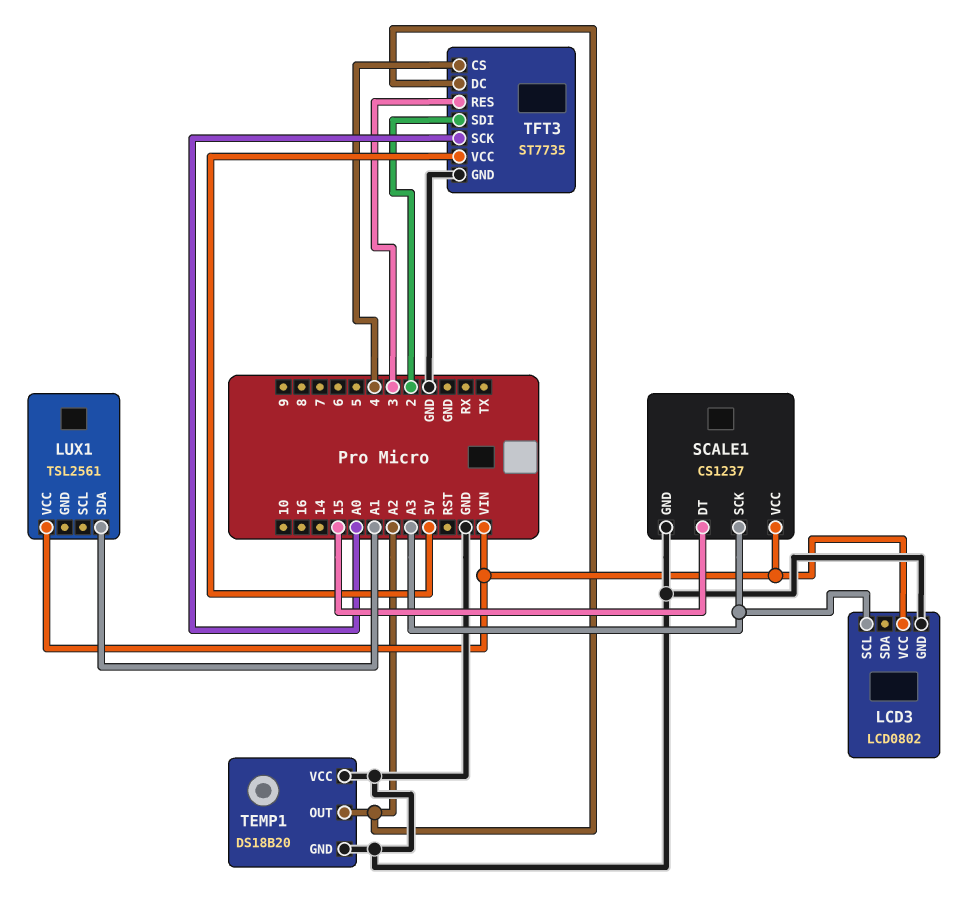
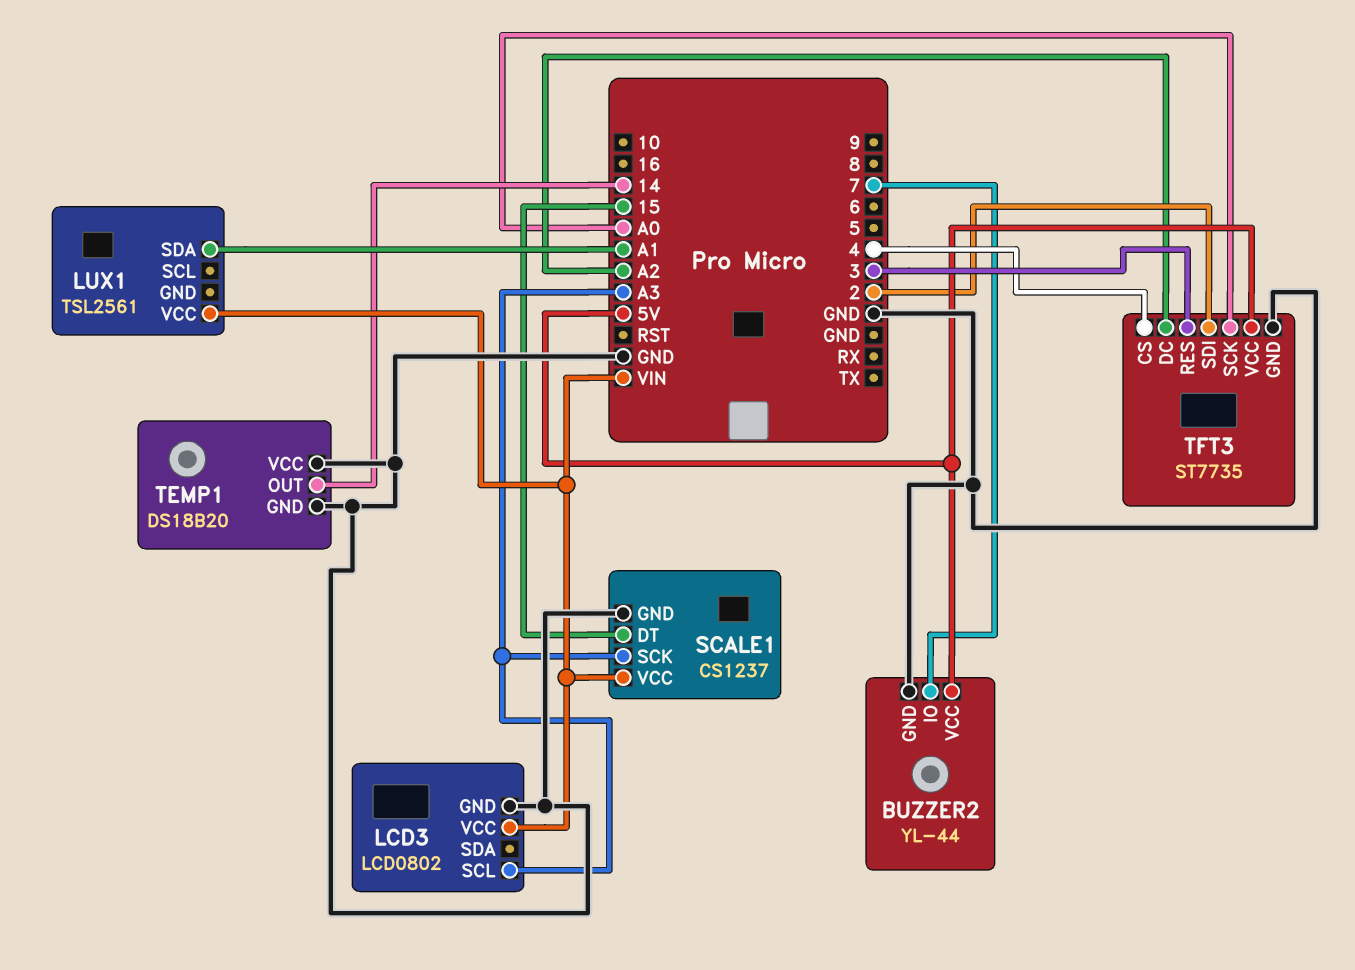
BUZZER2: none -> YL-44
BUZZER2 pin GND: none -> GND
BUZZER2 pin IO: none -> 7
BUZZER2 pin VCC: none -> 5V
TEMP1 pin OUT: A2 -> 14

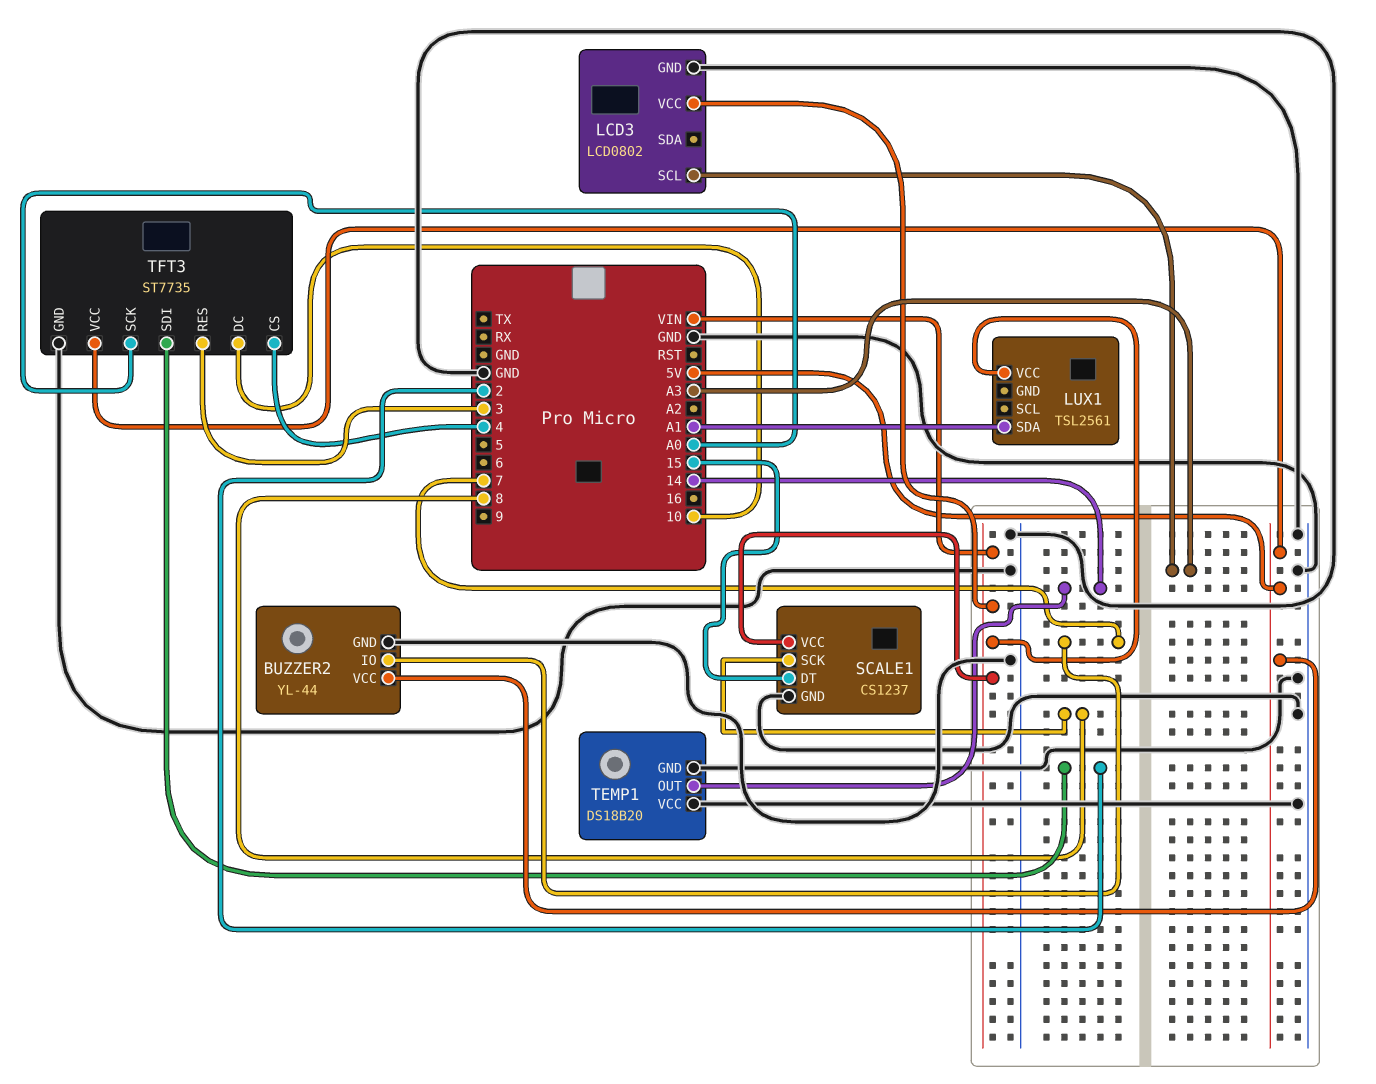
SCALE1 pin SCK: A3 -> 8
TFT3 pin DC: A2 -> 10

